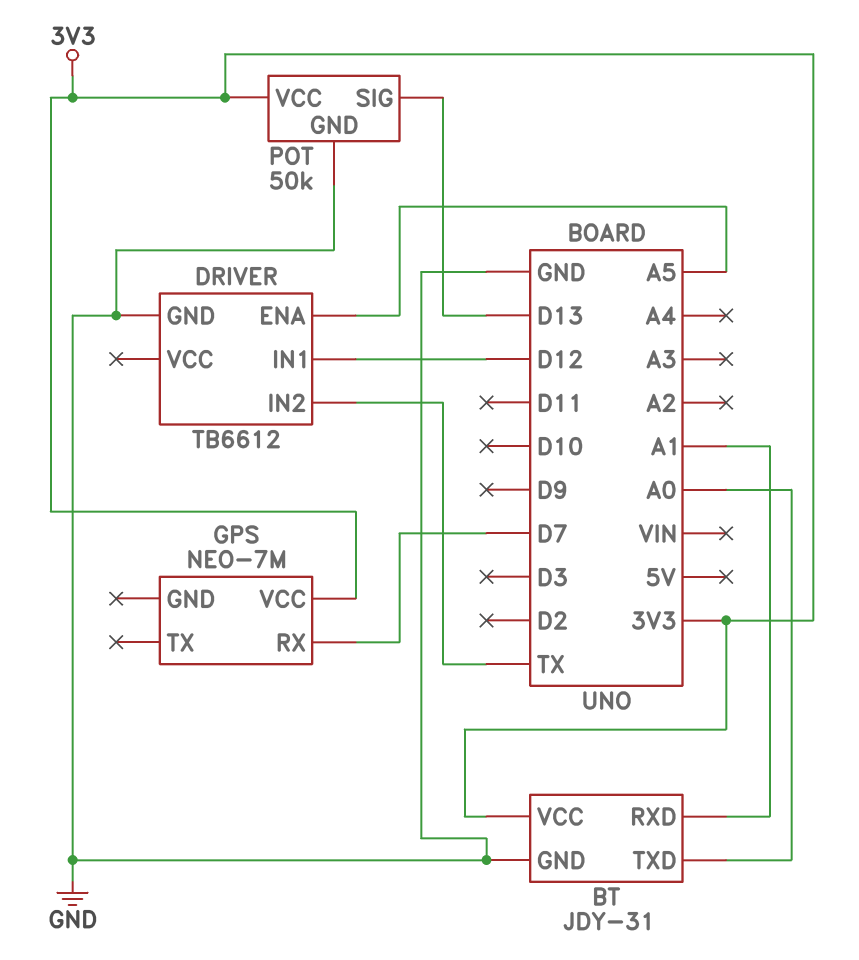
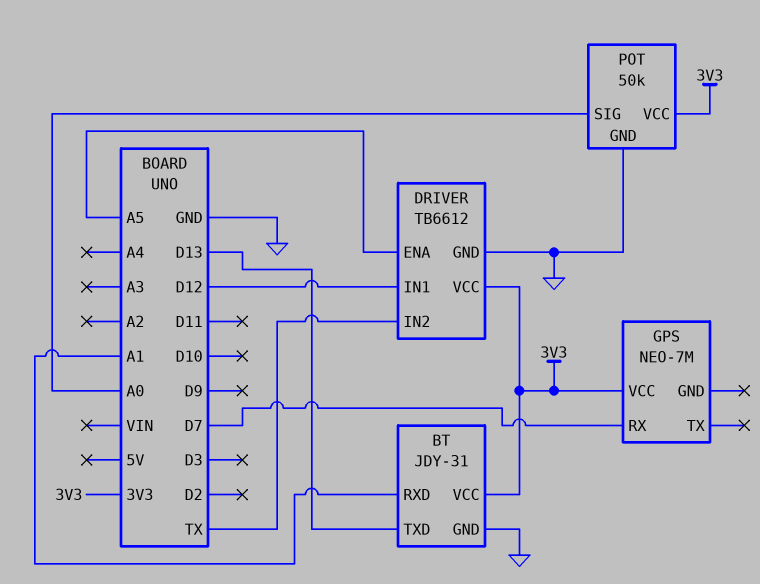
BT pin TXD: A0 -> D13
DRIVER pin VCC: none -> 3V3
POT pin SIG: D13 -> A0

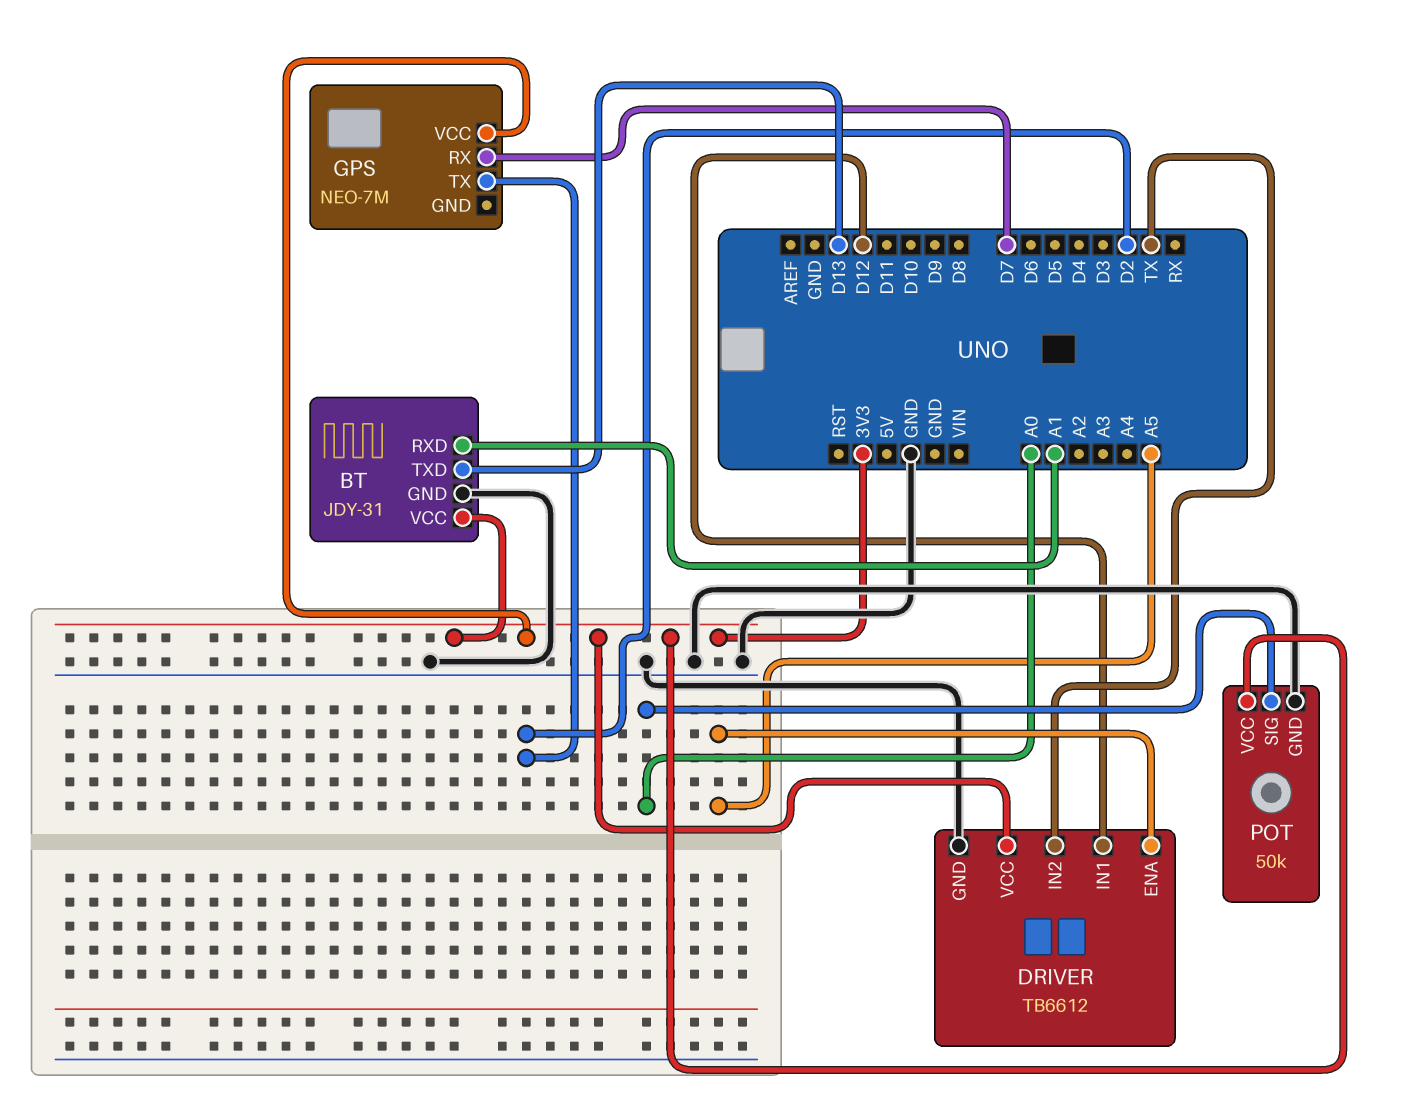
GPS pin TX: none -> D2

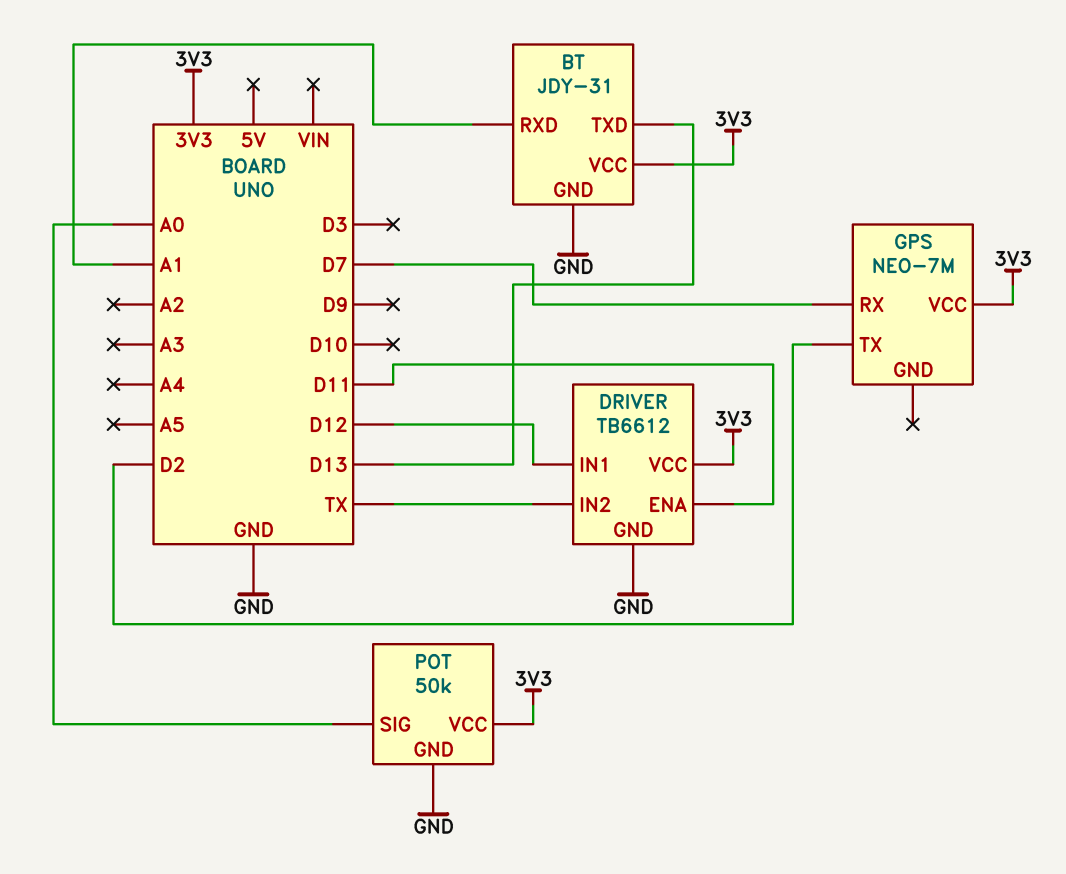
DRIVER pin ENA: A5 -> D11

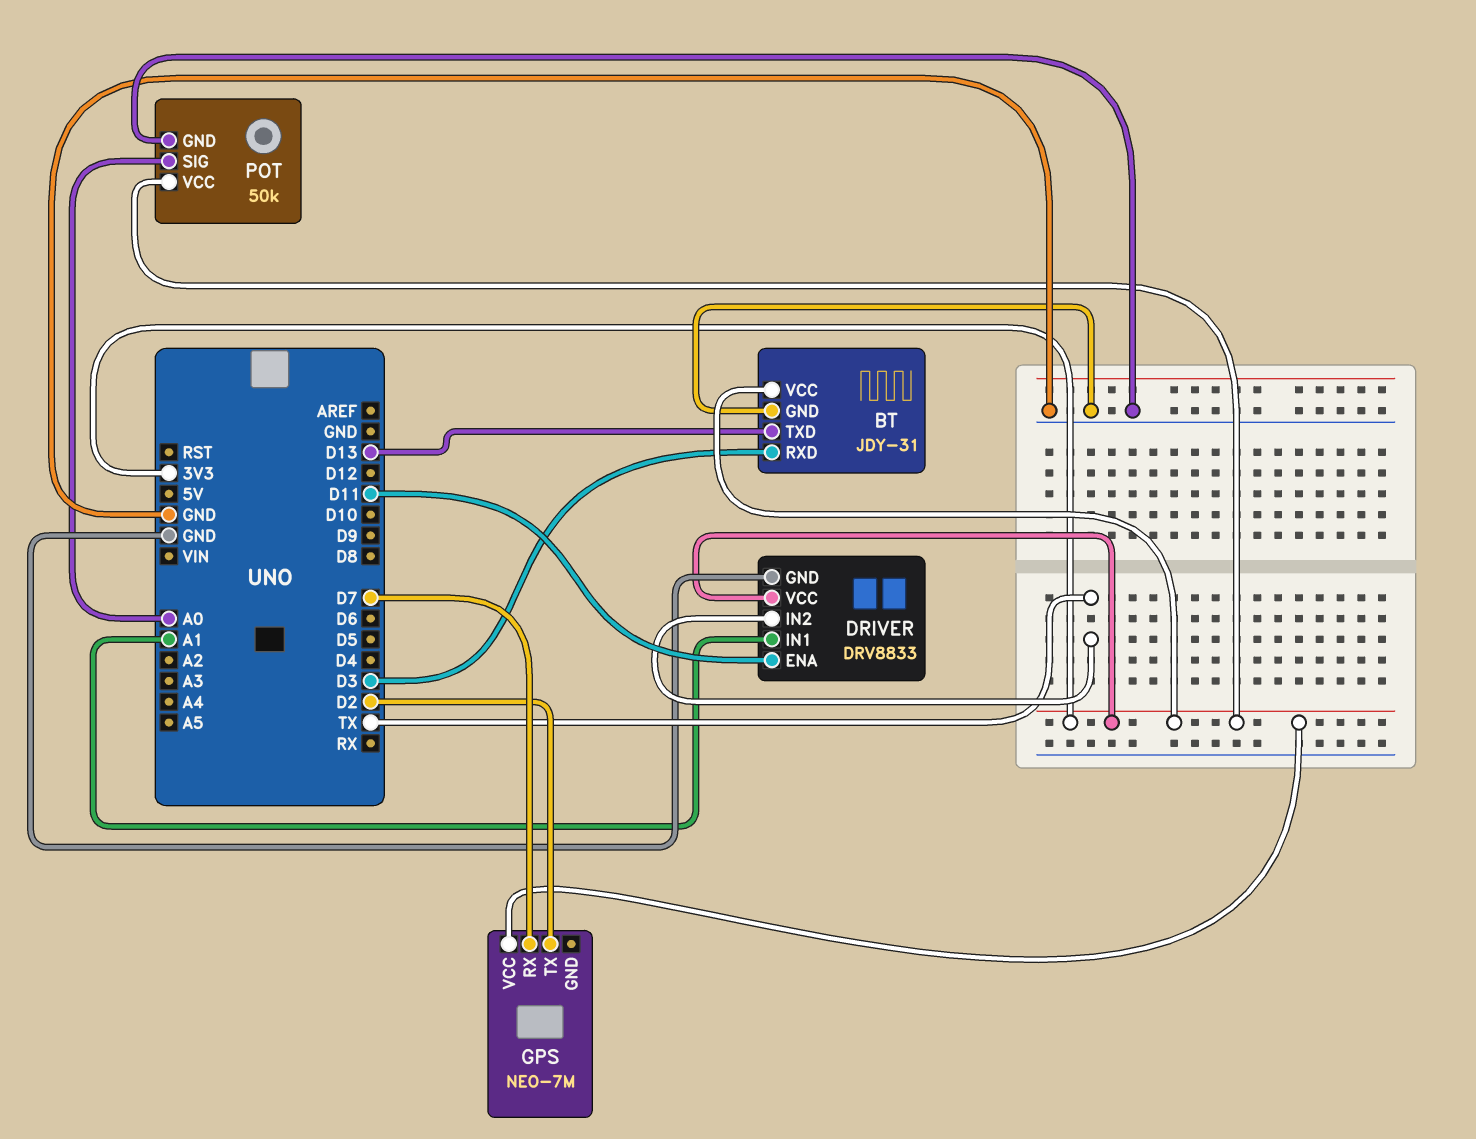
BT pin RXD: A1 -> D3
DRIVER: TB6612 -> DRV8833
DRIVER pin IN1: D12 -> A1

